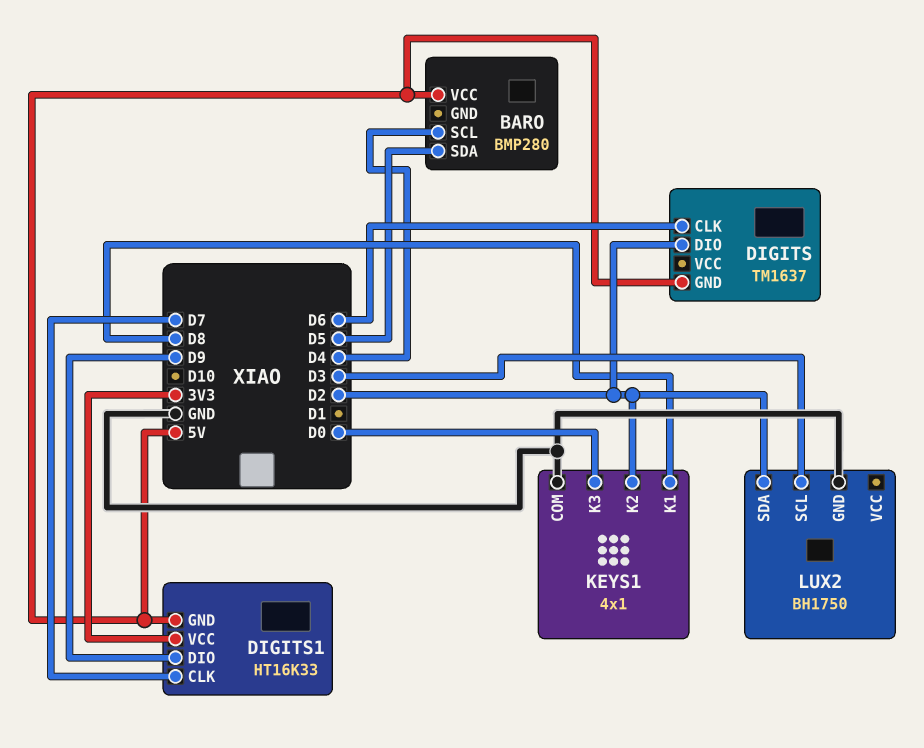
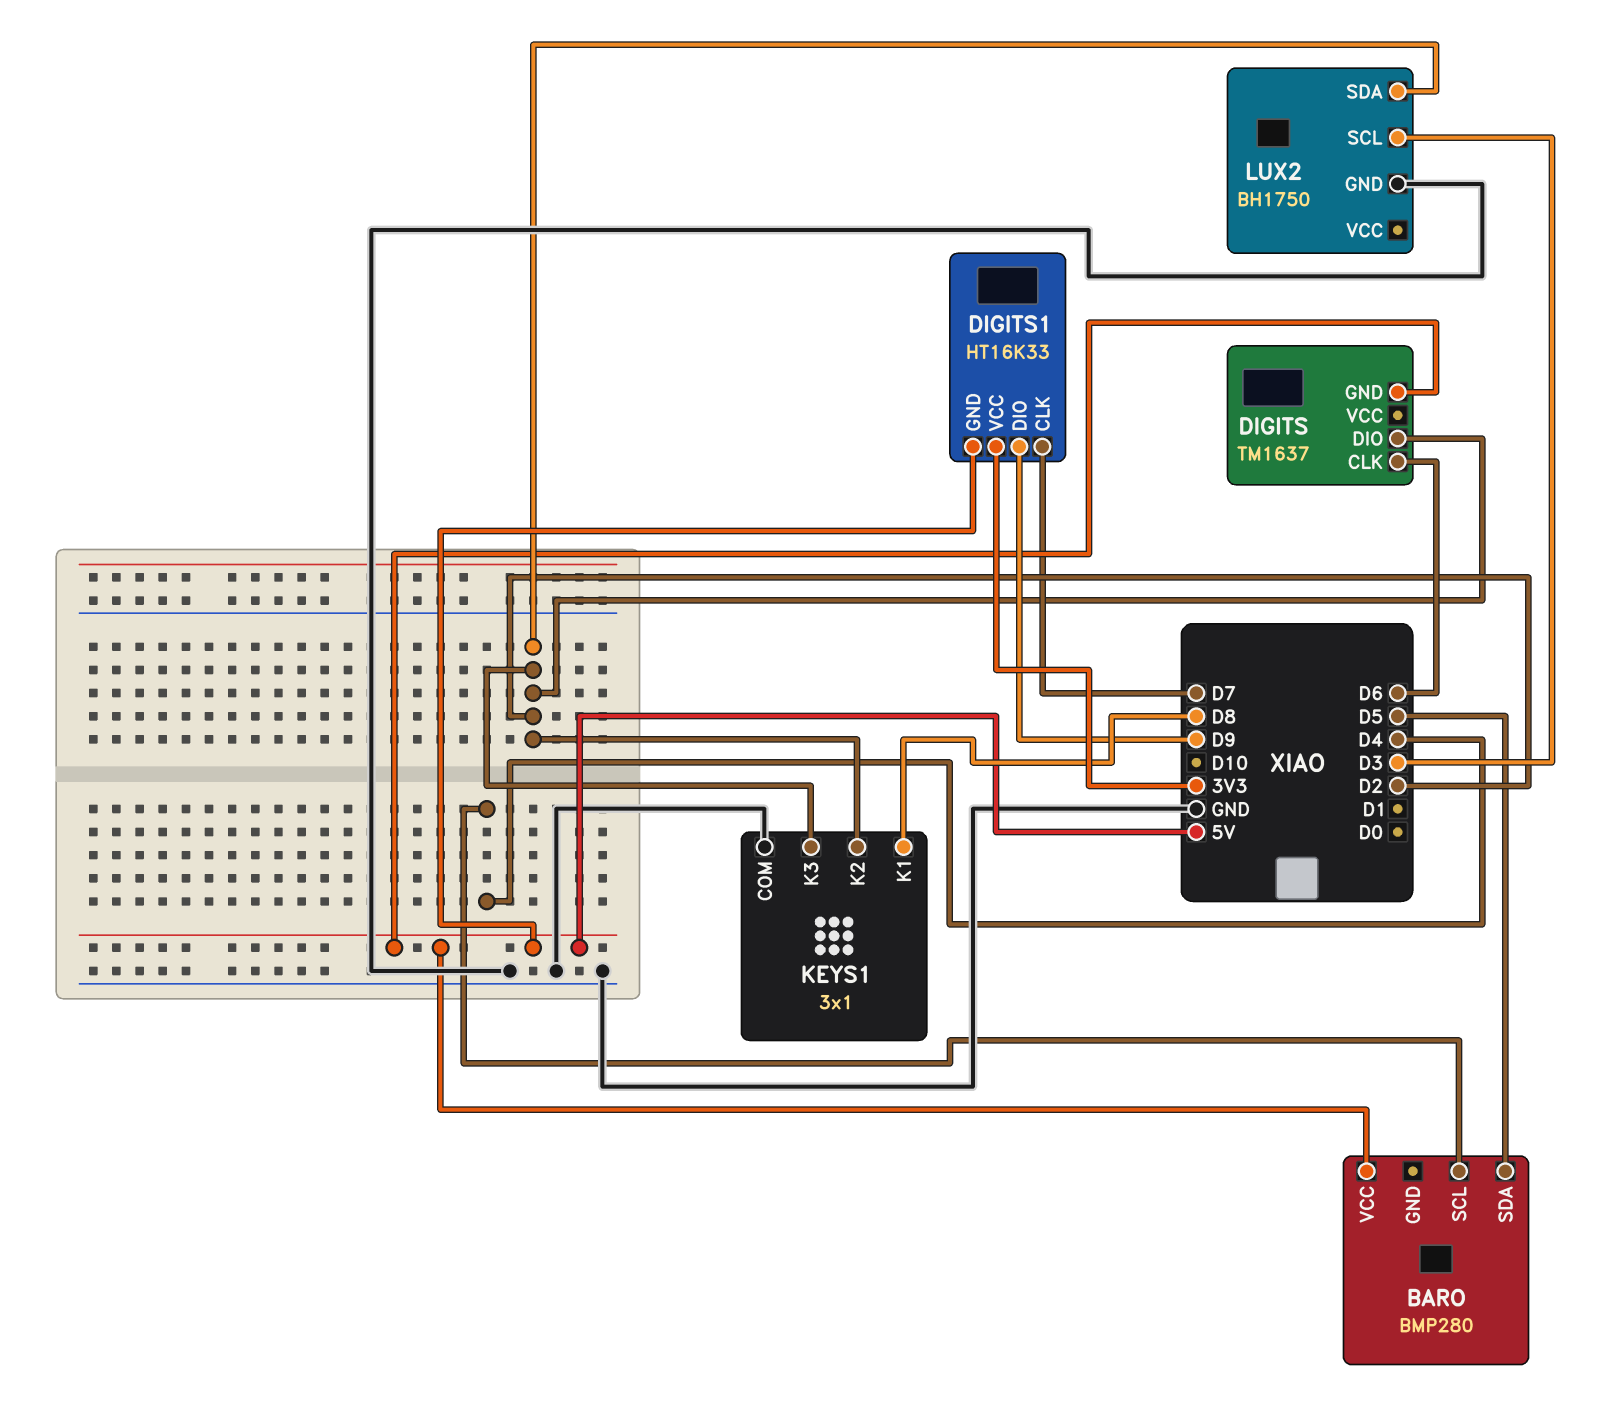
KEYS1: 4x1 -> 3x1
KEYS1 pin K3: D0 -> D2

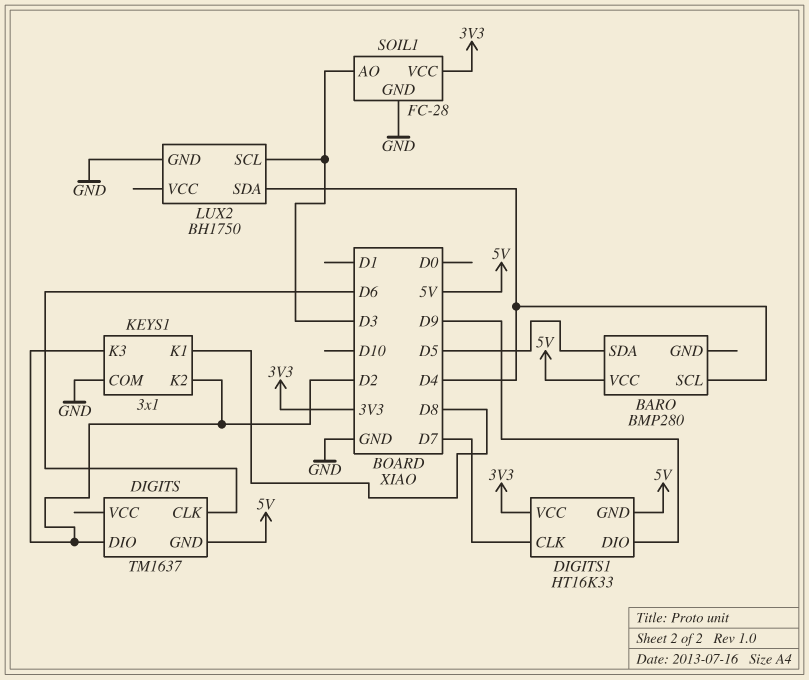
LUX2 pin SDA: D2 -> D4
SOIL1: none -> FC-28
SOIL1 pin AO: none -> D3
SOIL1 pin GND: none -> GND
SOIL1 pin VCC: none -> 3V3

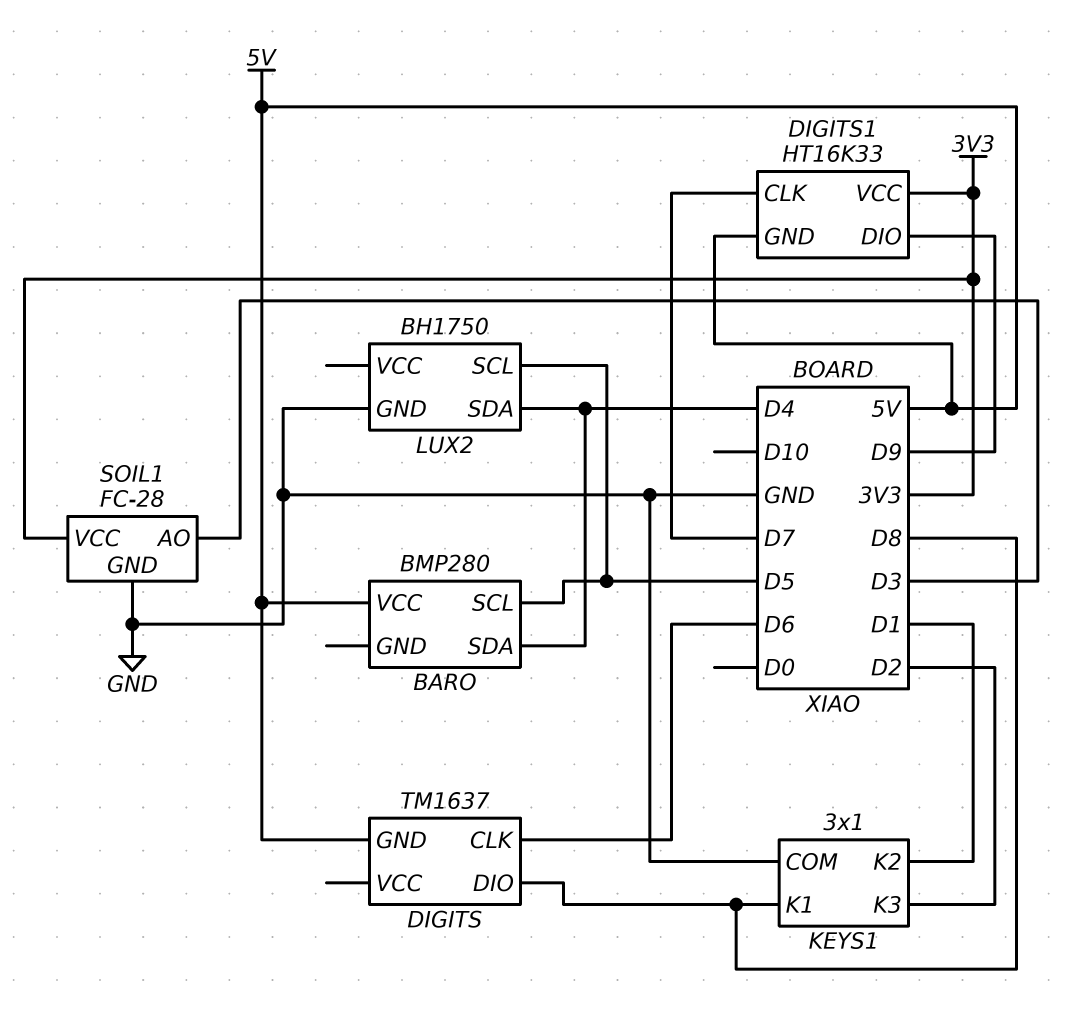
BARO pin SCL: D4 -> D5
BARO pin SDA: D5 -> D4
DIGITS pin DIO: D2 -> D8
KEYS1 pin K2: D2 -> D1
LUX2 pin SCL: D3 -> D5

